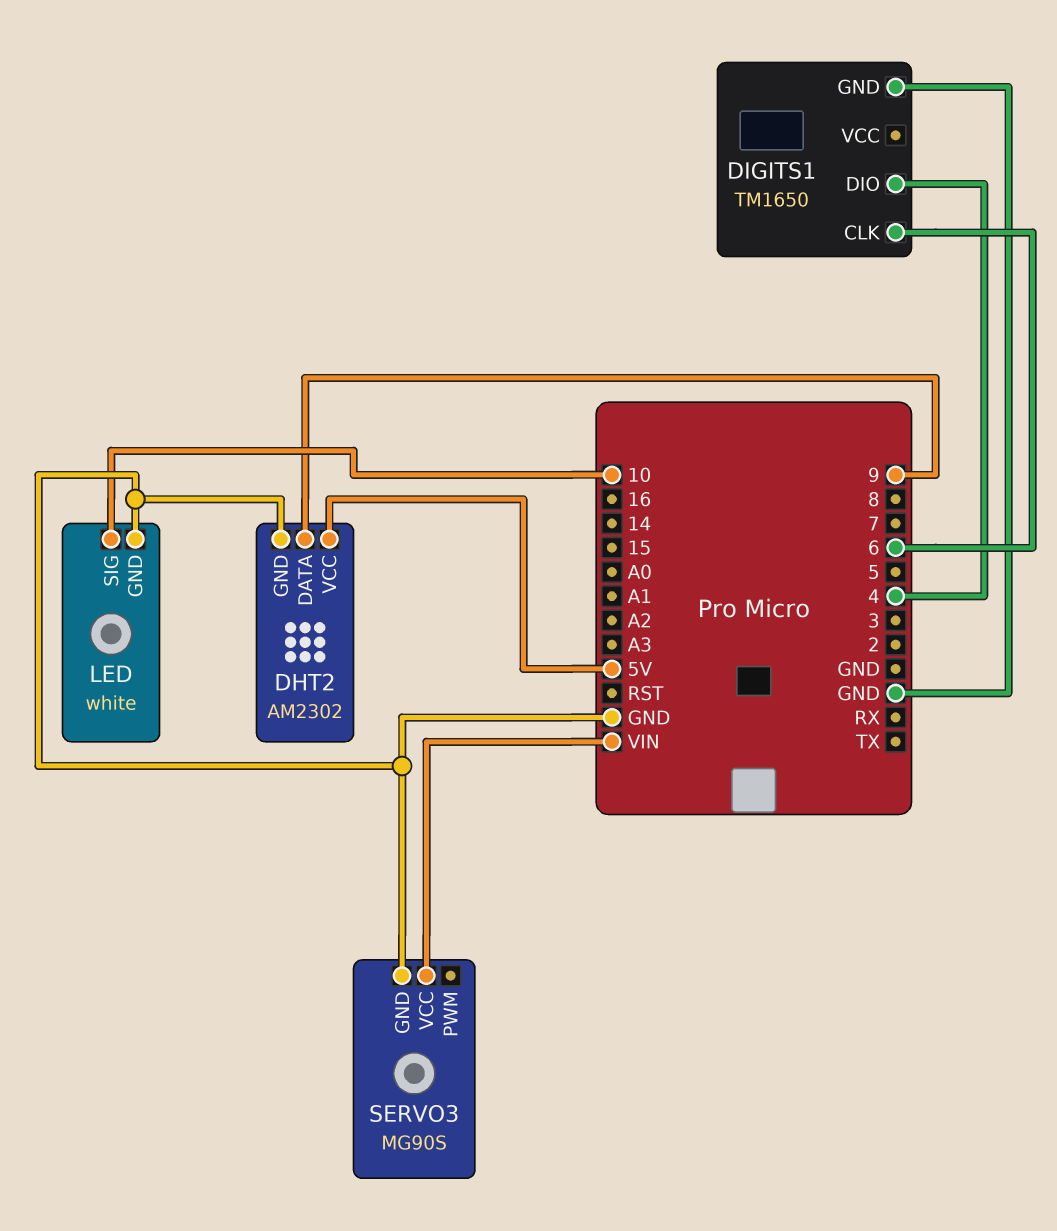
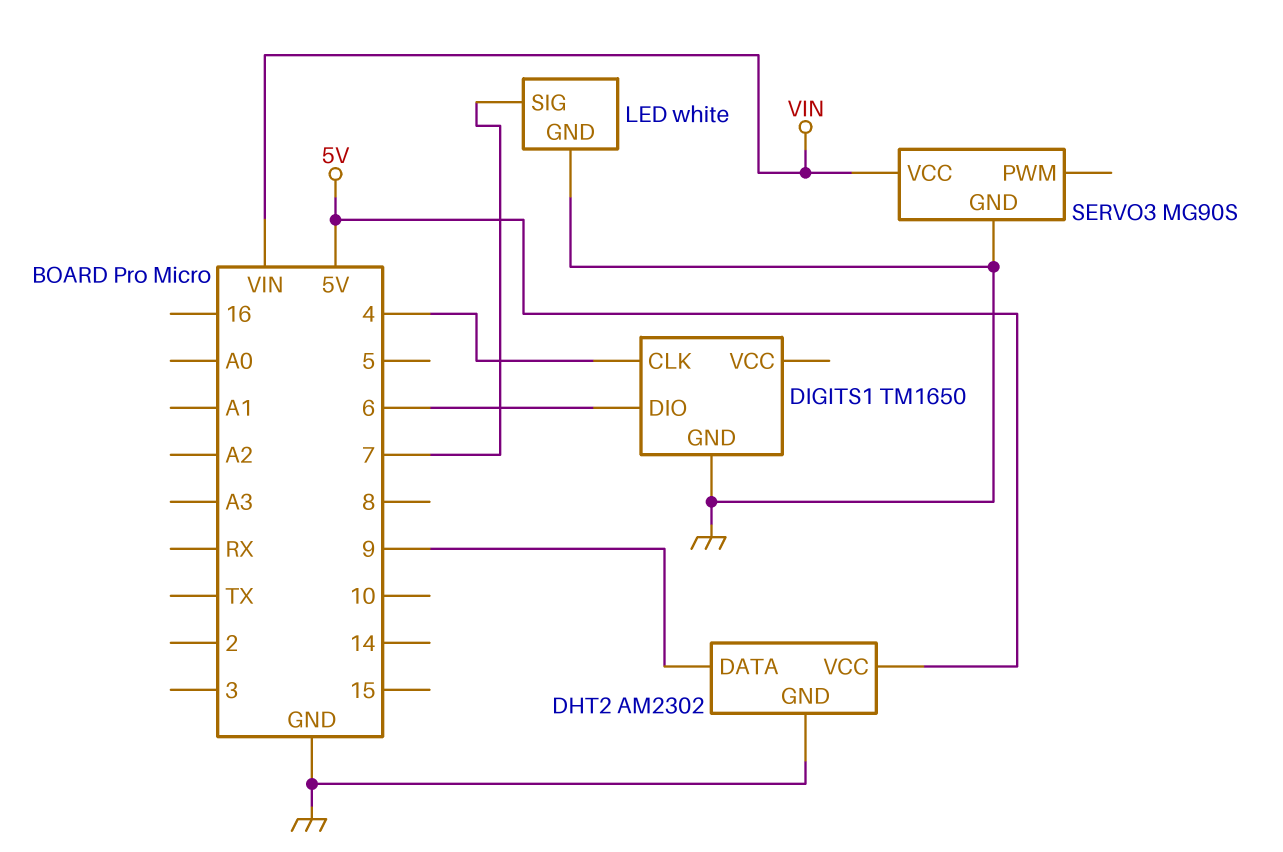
DIGITS1 pin CLK: 6 -> 4
DIGITS1 pin DIO: 4 -> 6
LED pin SIG: 10 -> 7

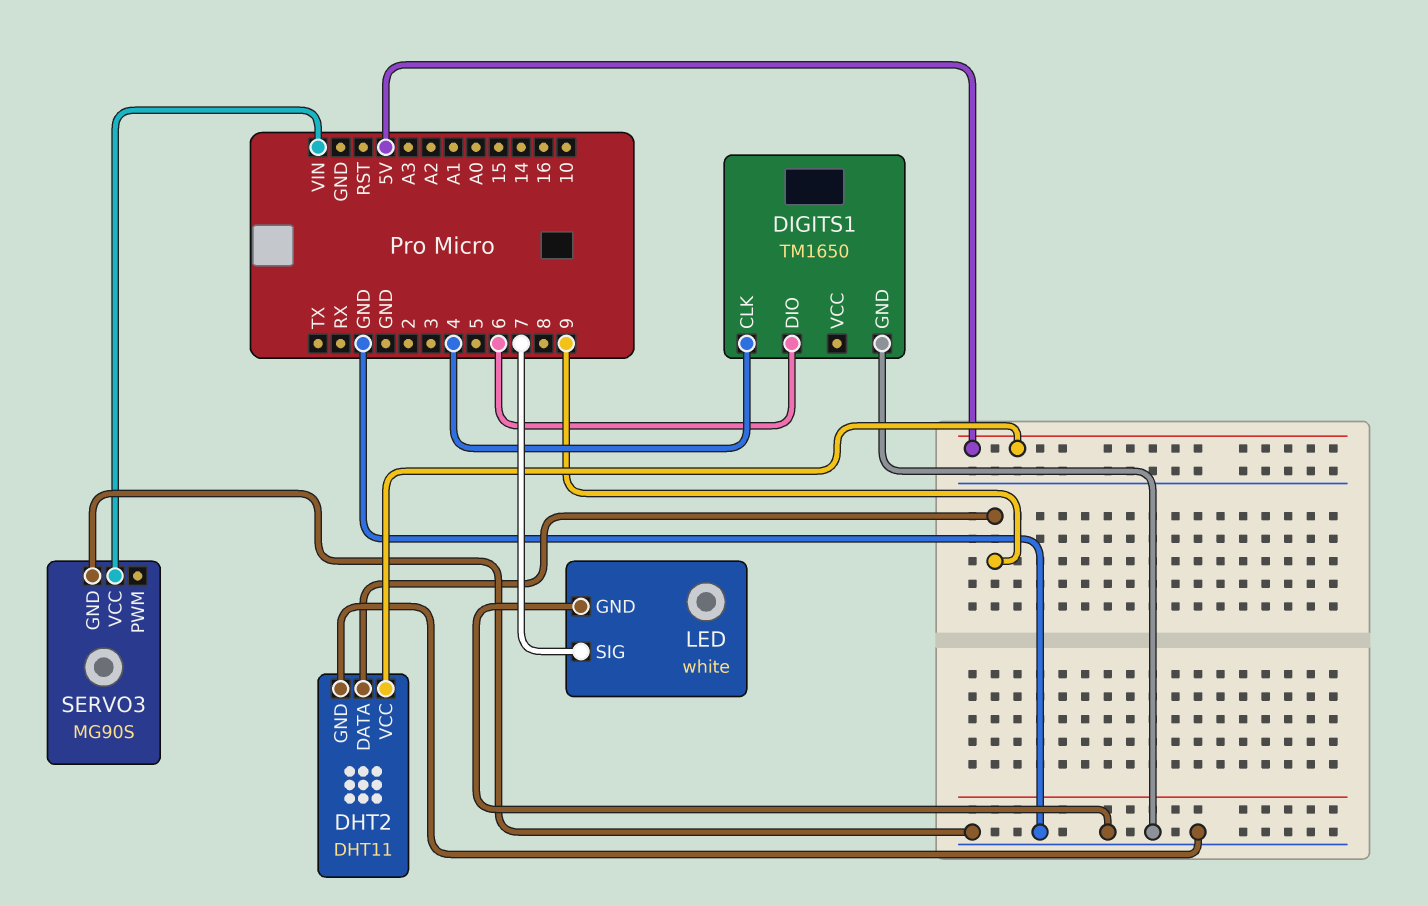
DHT2: AM2302 -> DHT11

